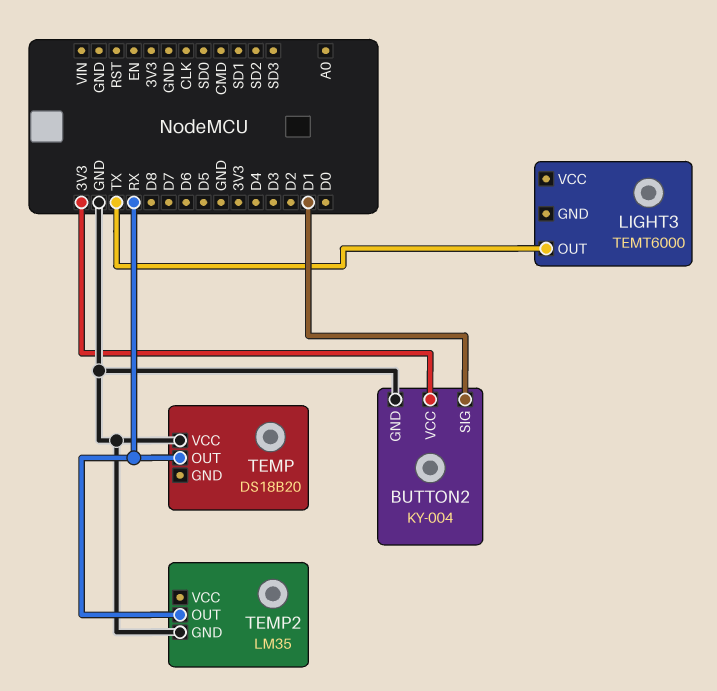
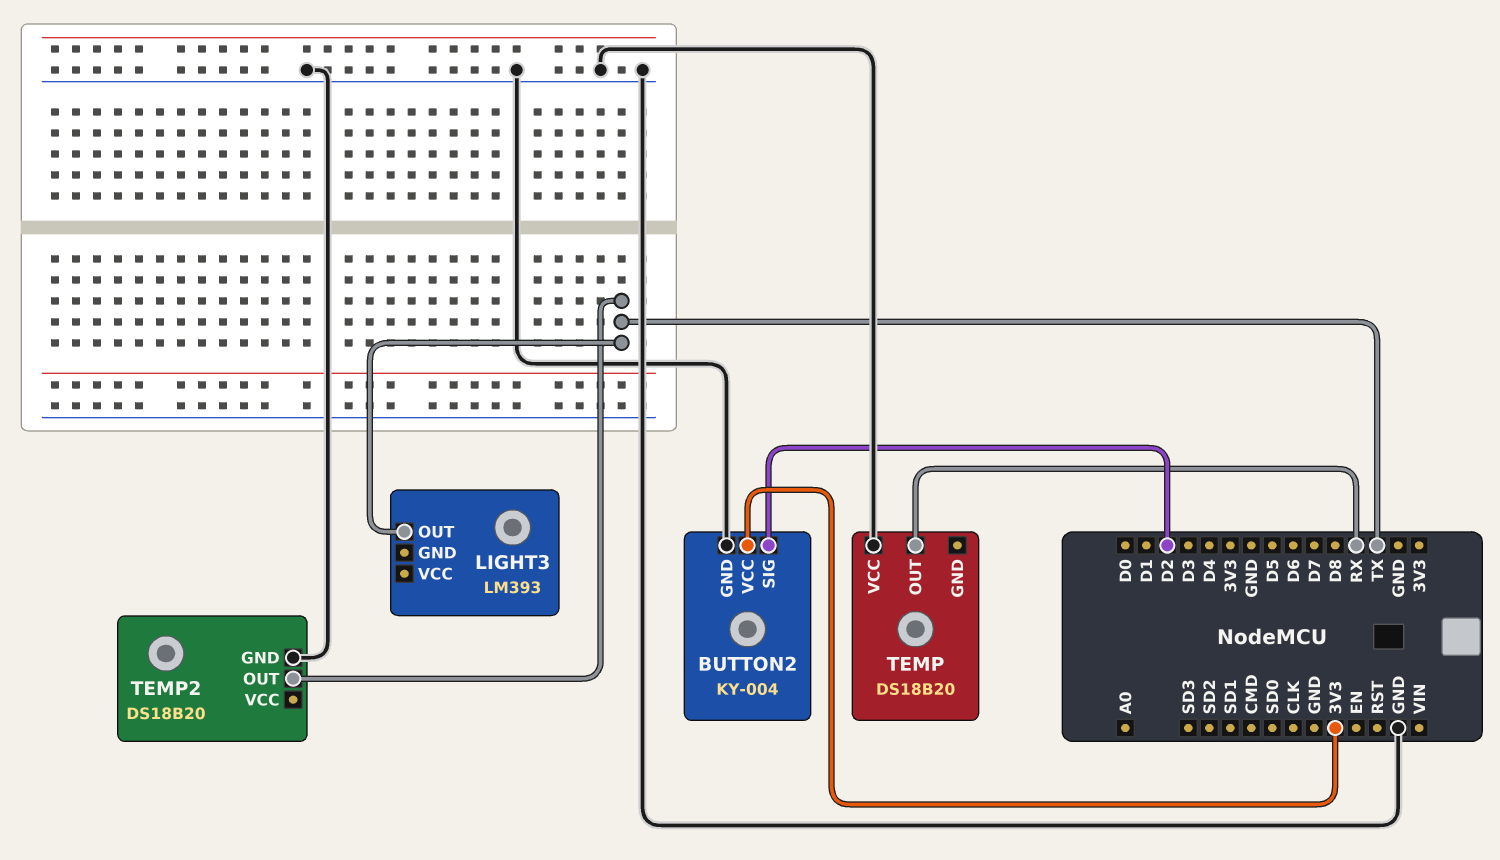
BUTTON2 pin SIG: D1 -> D2
LIGHT3: TEMT6000 -> LM393
TEMP2: LM35 -> DS18B20
TEMP2 pin OUT: RX -> TX

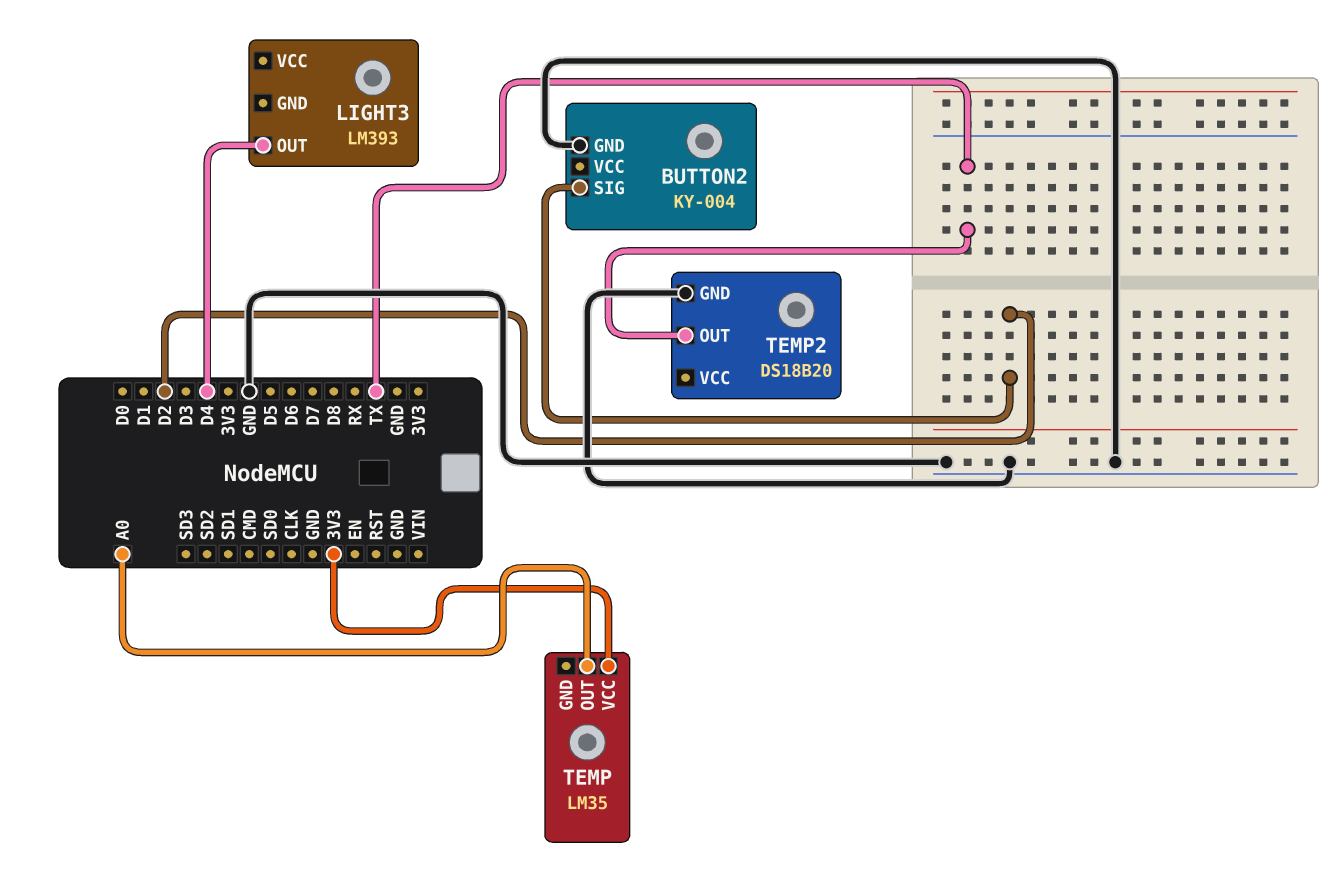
BUTTON2 pin VCC: 3V3 -> none
LIGHT3 pin OUT: TX -> D4
TEMP: DS18B20 -> LM35
TEMP pin OUT: RX -> A0
TEMP pin VCC: GND -> 3V3

